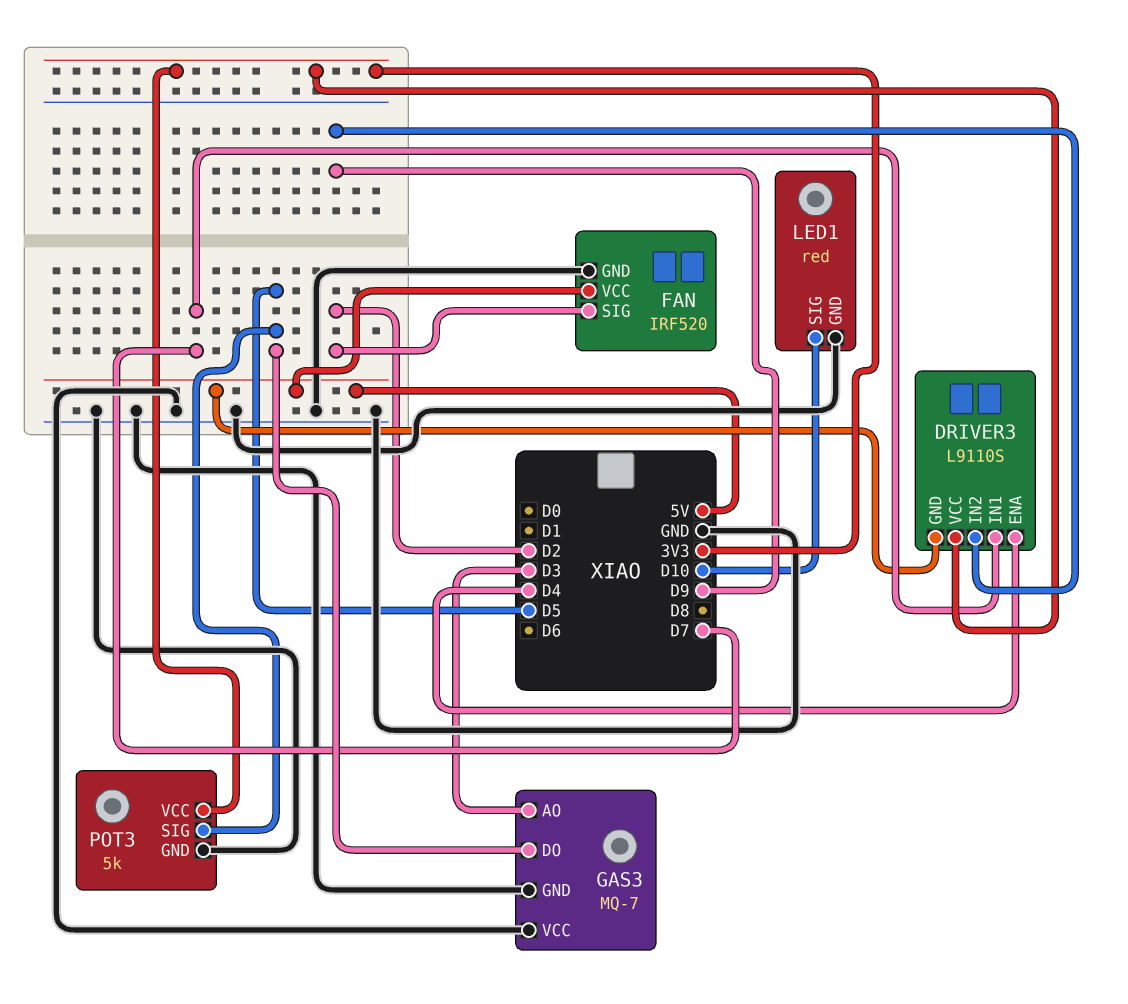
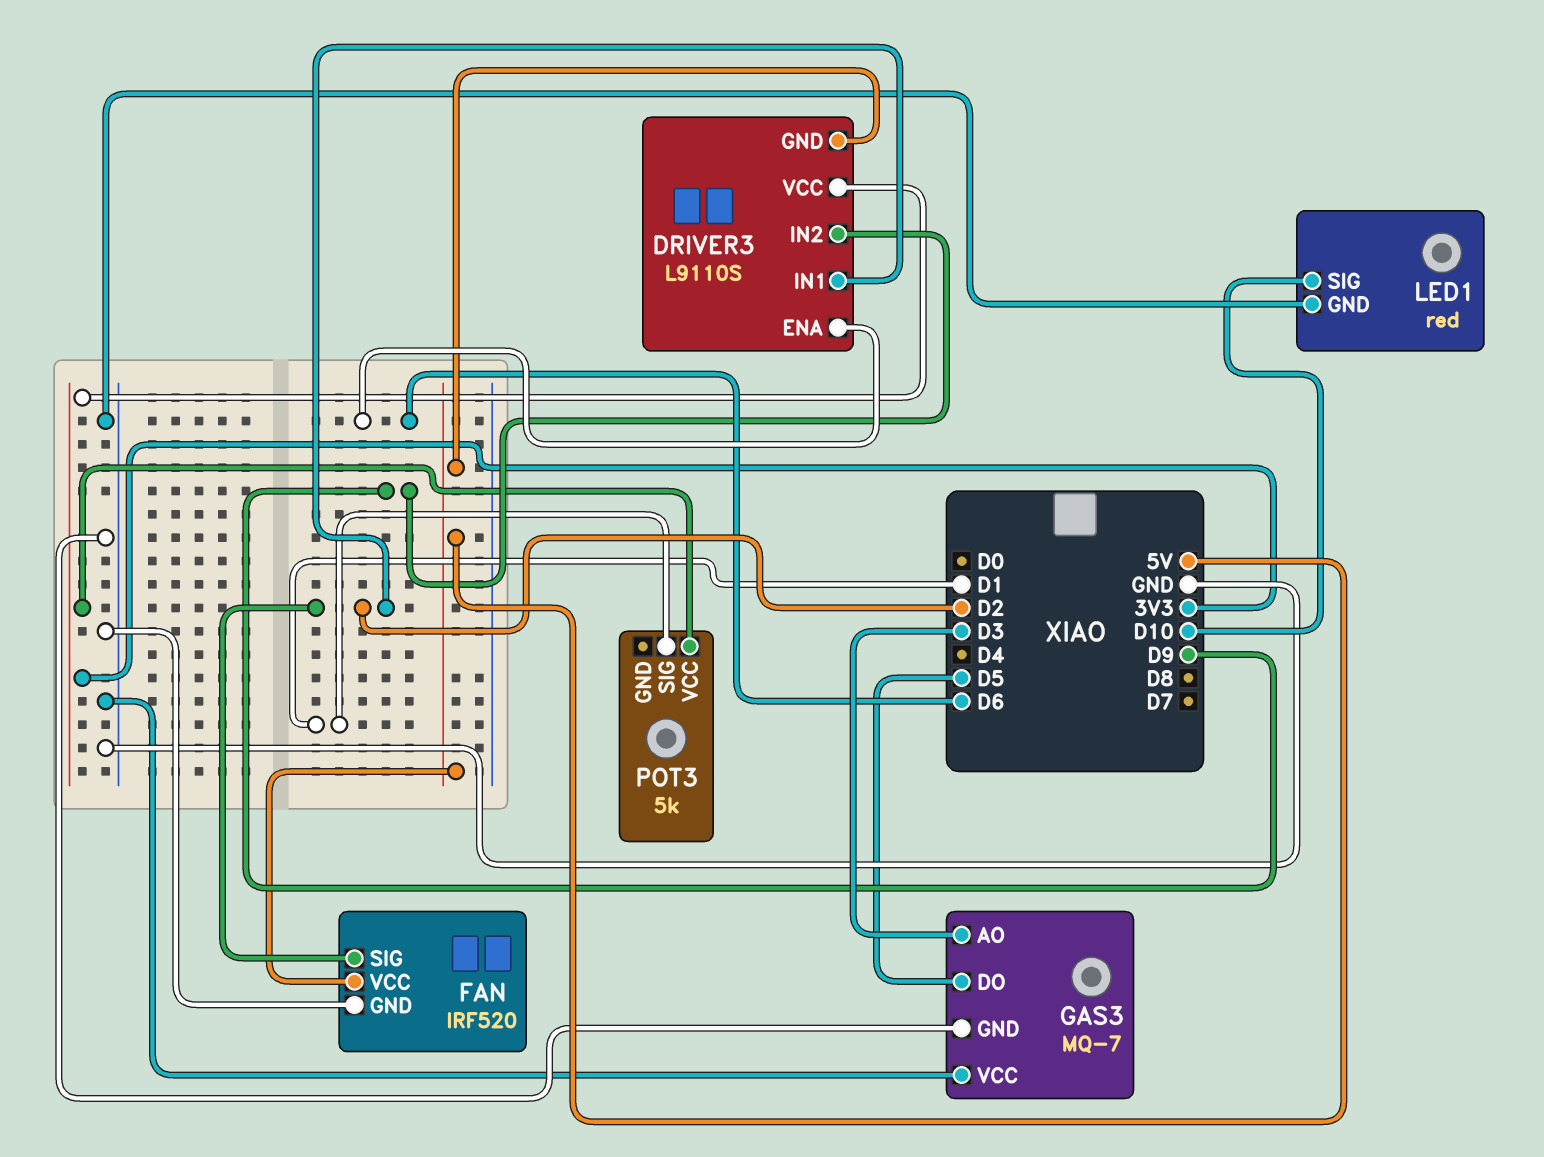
DRIVER3 pin ENA: D4 -> D6
DRIVER3 pin IN1: D7 -> D2
POT3 pin GND: GND -> none
POT3 pin SIG: D5 -> D1

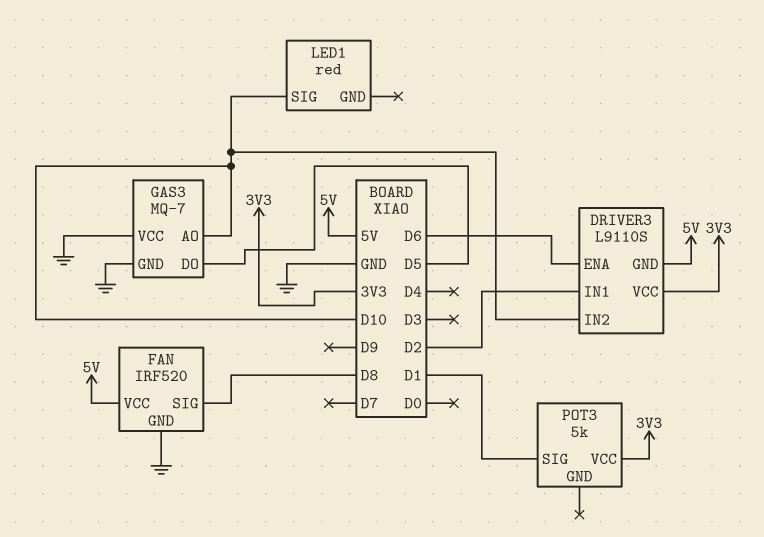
DRIVER3 pin IN2: D9 -> D10
FAN pin SIG: D2 -> D8
GAS3 pin AO: D3 -> D10
LED1 pin GND: GND -> none

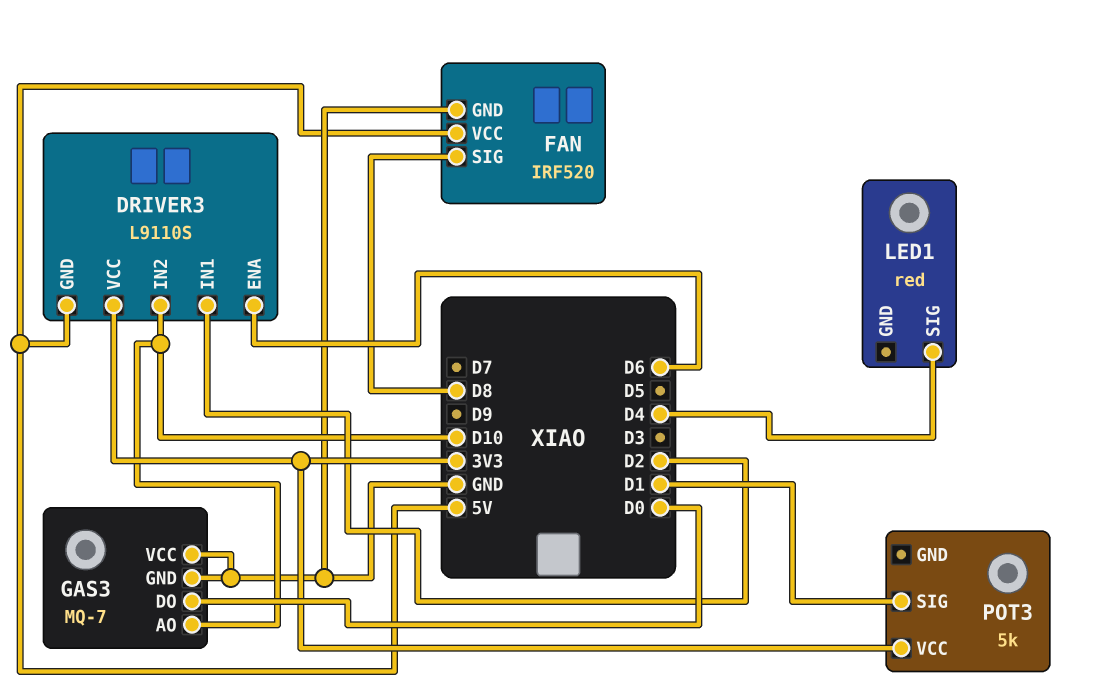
GAS3 pin DO: D5 -> D0
LED1 pin SIG: D10 -> D4

